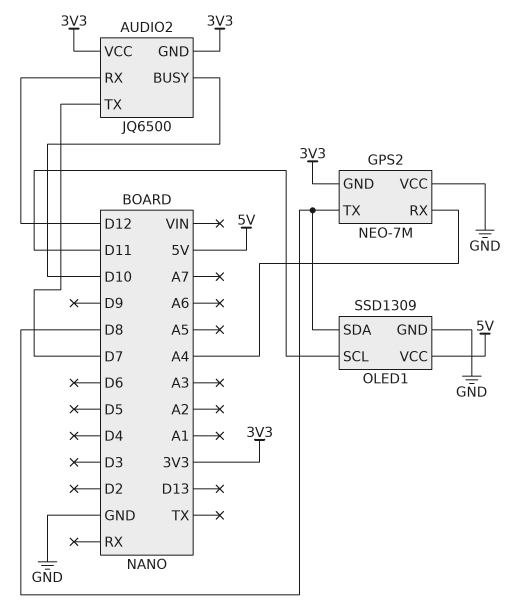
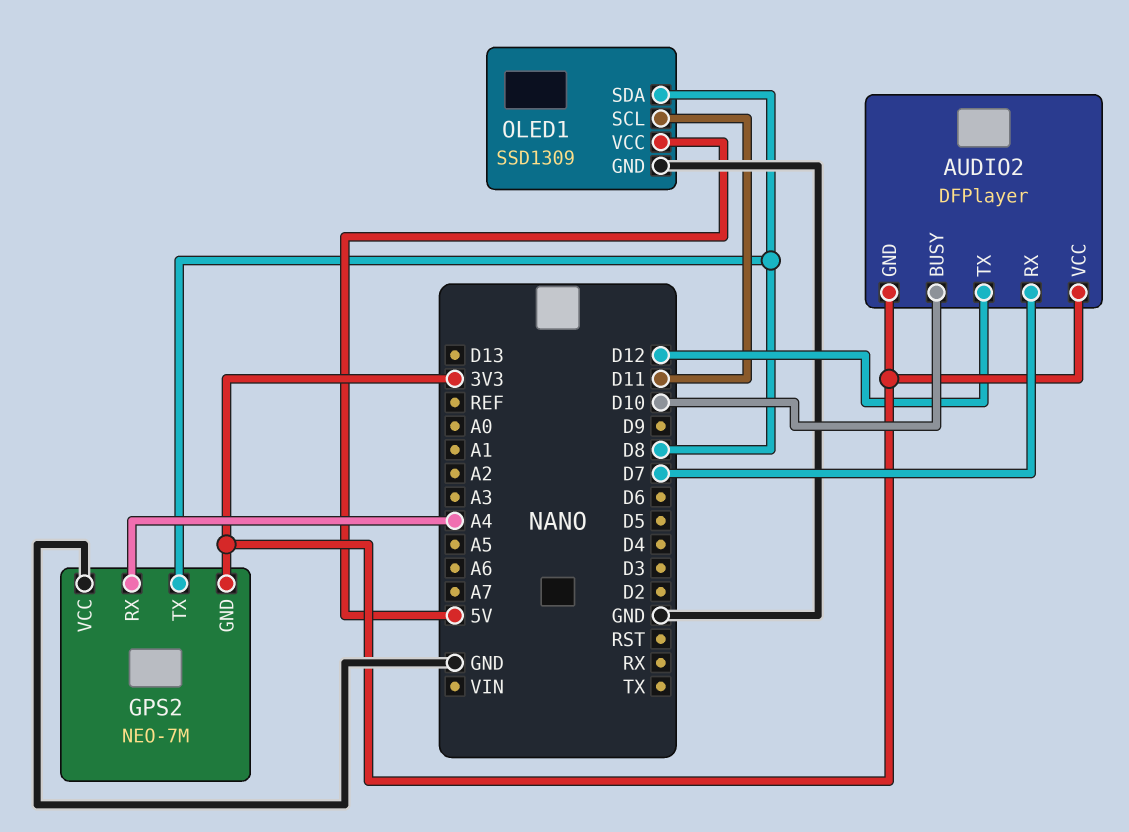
AUDIO2: JQ6500 -> DFPlayer
AUDIO2 pin RX: D12 -> D7
AUDIO2 pin TX: D7 -> D12

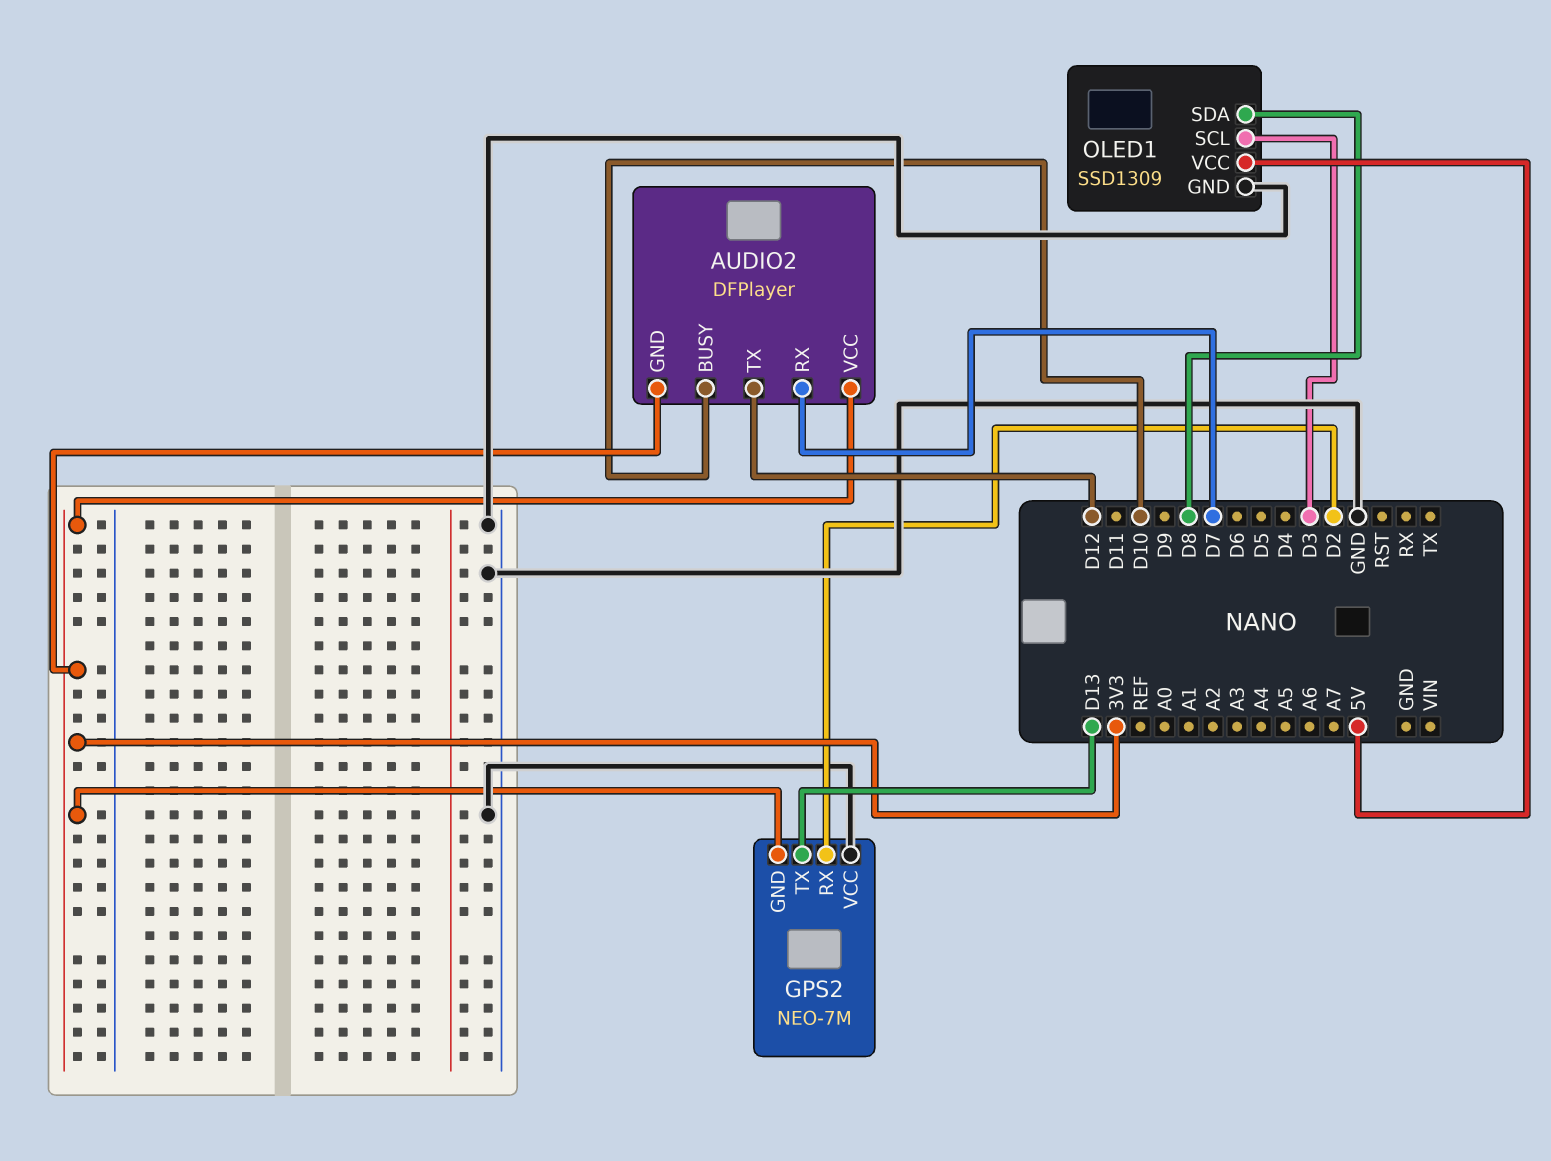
GPS2 pin RX: A4 -> D2
GPS2 pin TX: D8 -> D13
OLED1 pin SCL: D11 -> D3

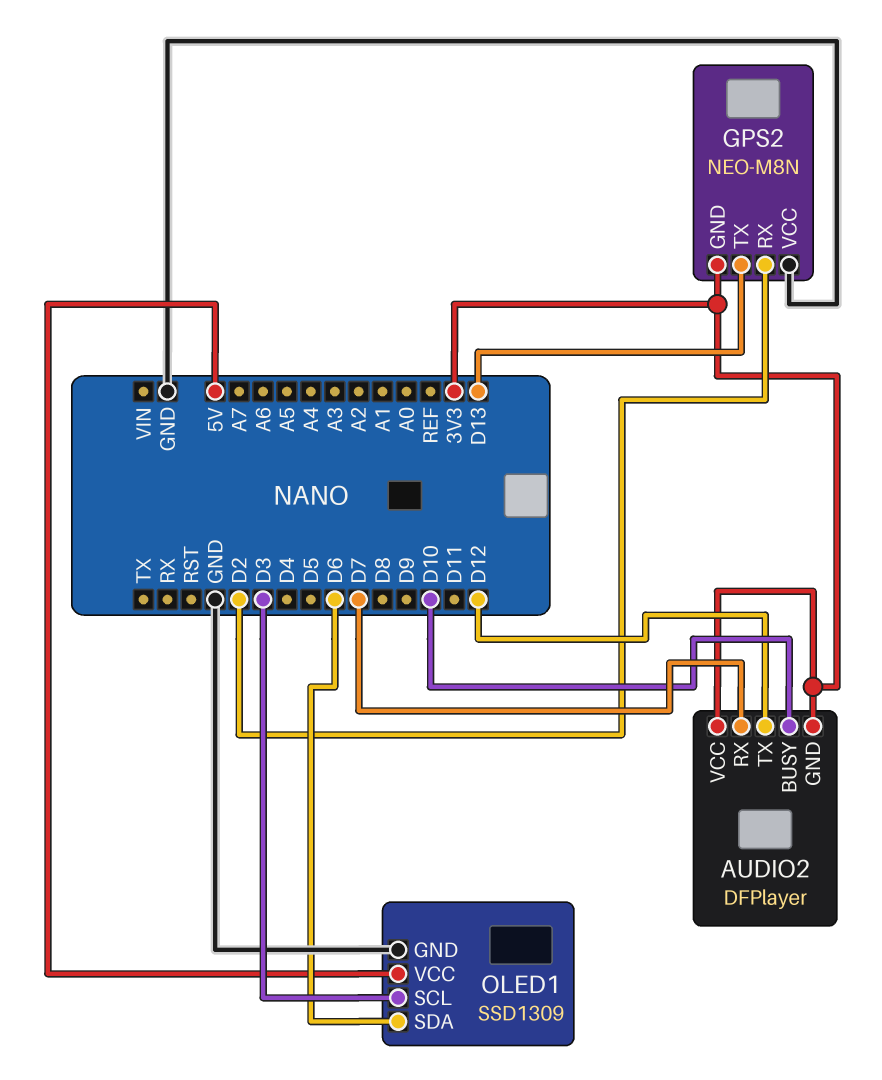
GPS2: NEO-7M -> NEO-M8N
OLED1 pin SDA: D8 -> D6

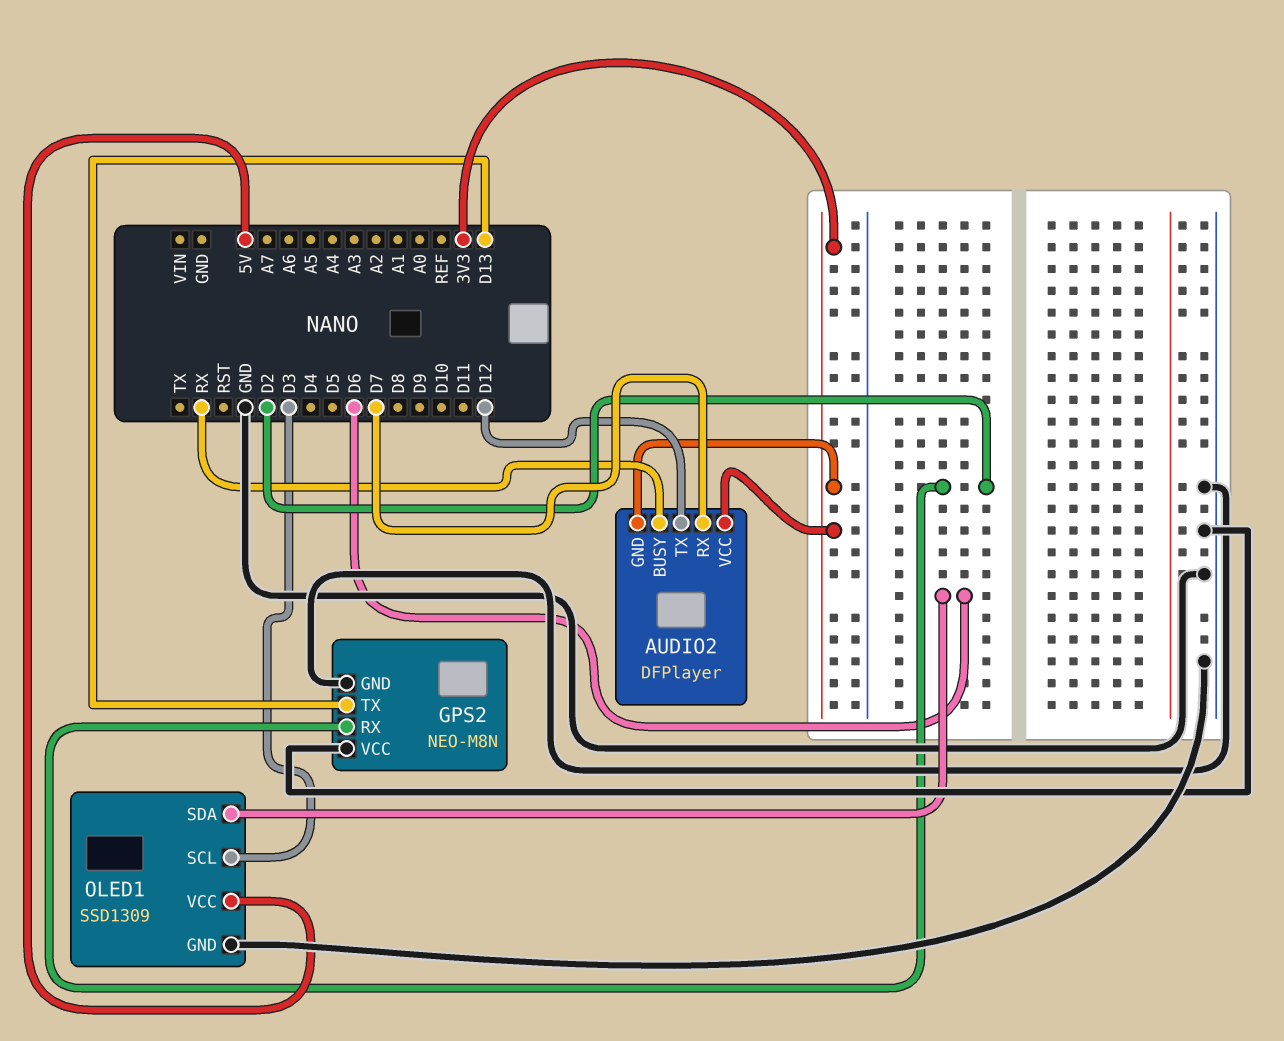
AUDIO2 pin BUSY: D10 -> RX
GPS2 pin GND: 3V3 -> GND

